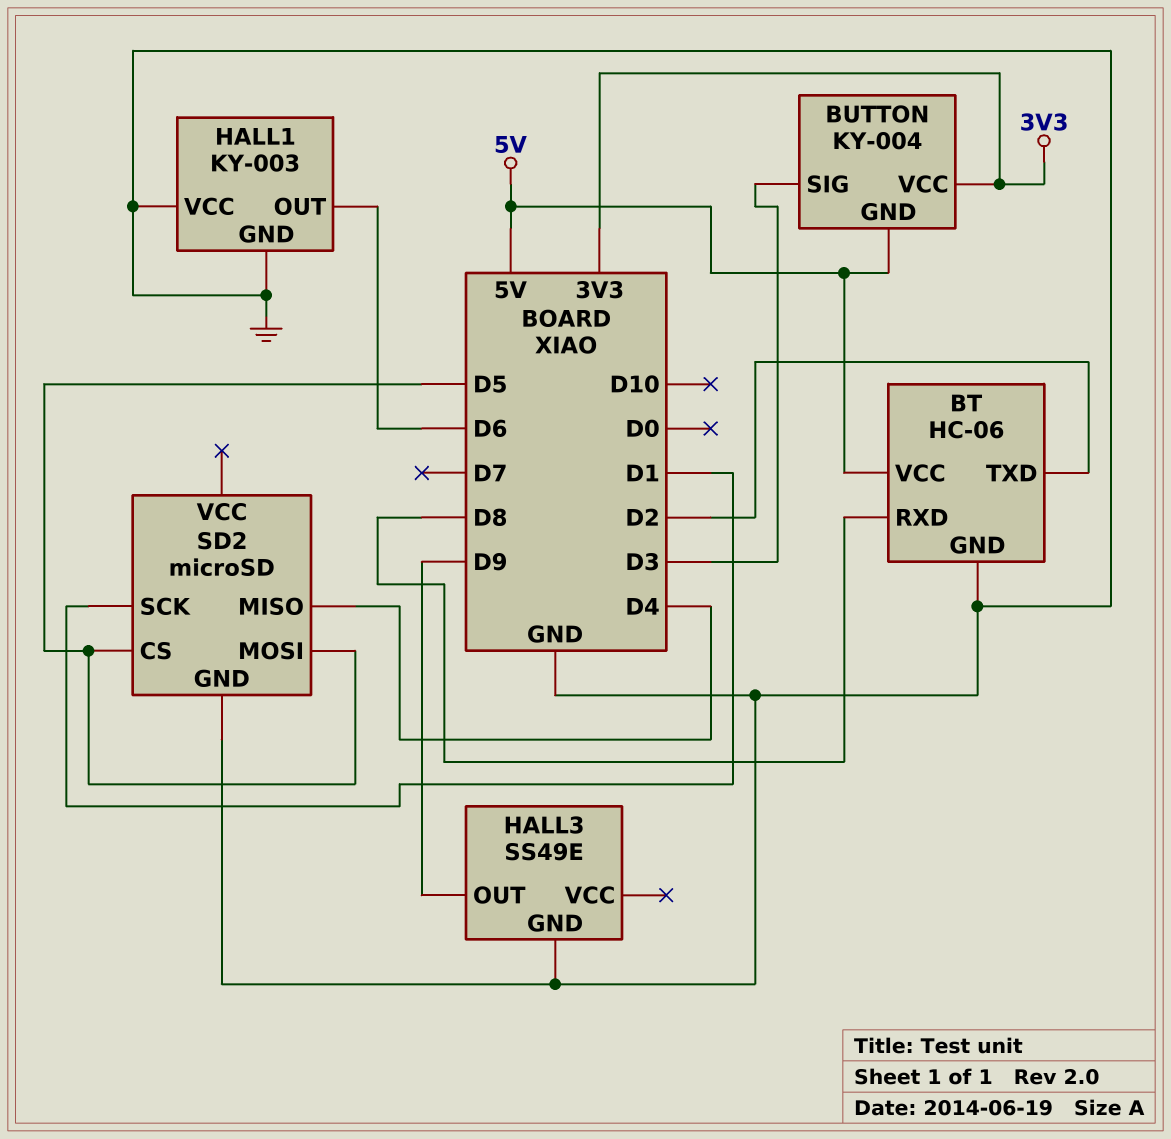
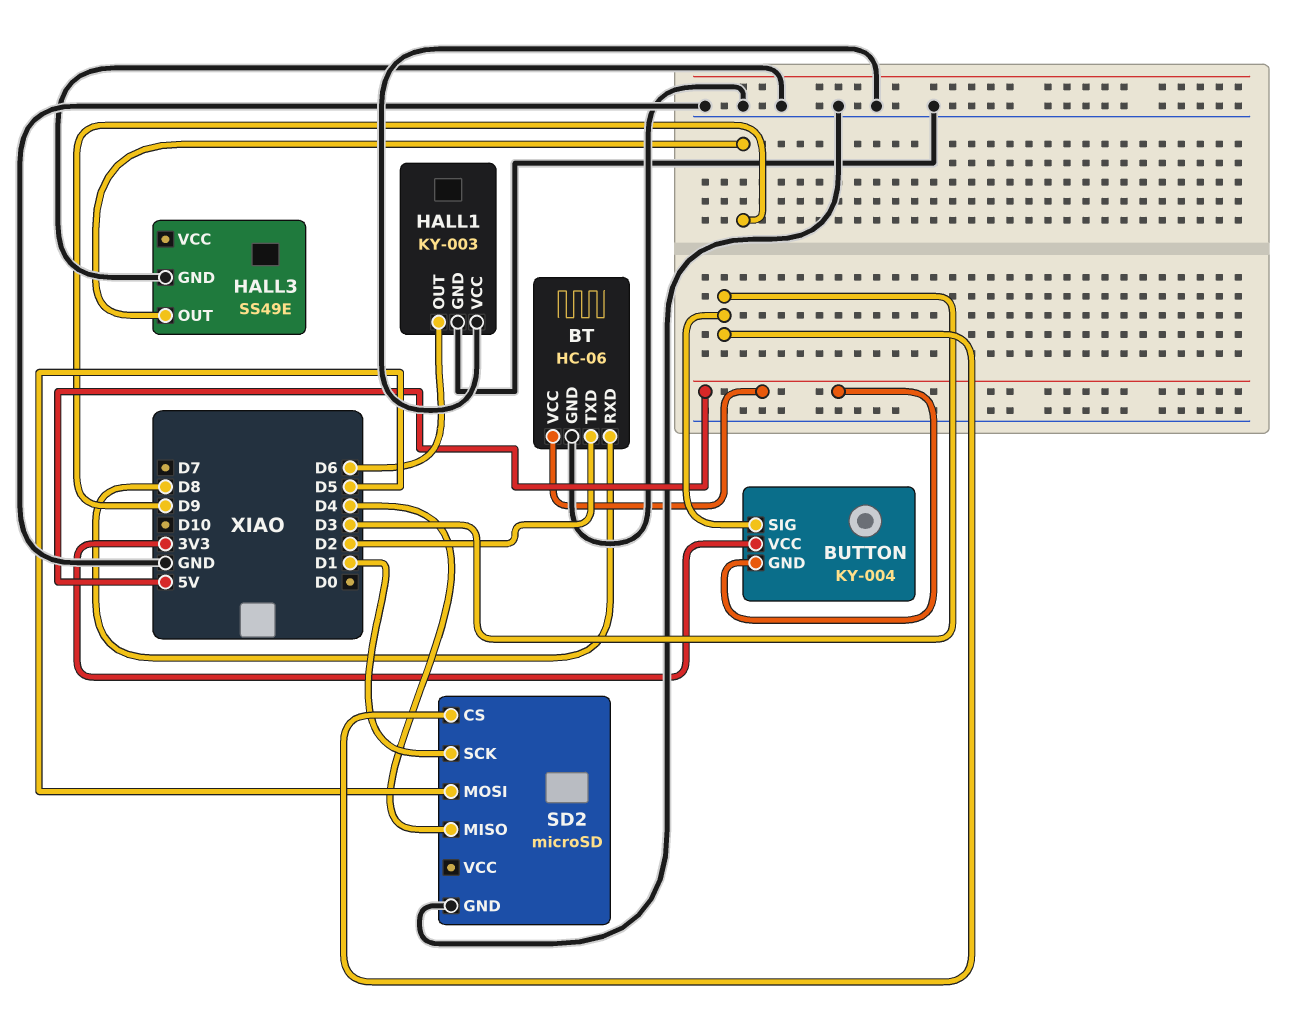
SD2 pin CS: D5 -> D3

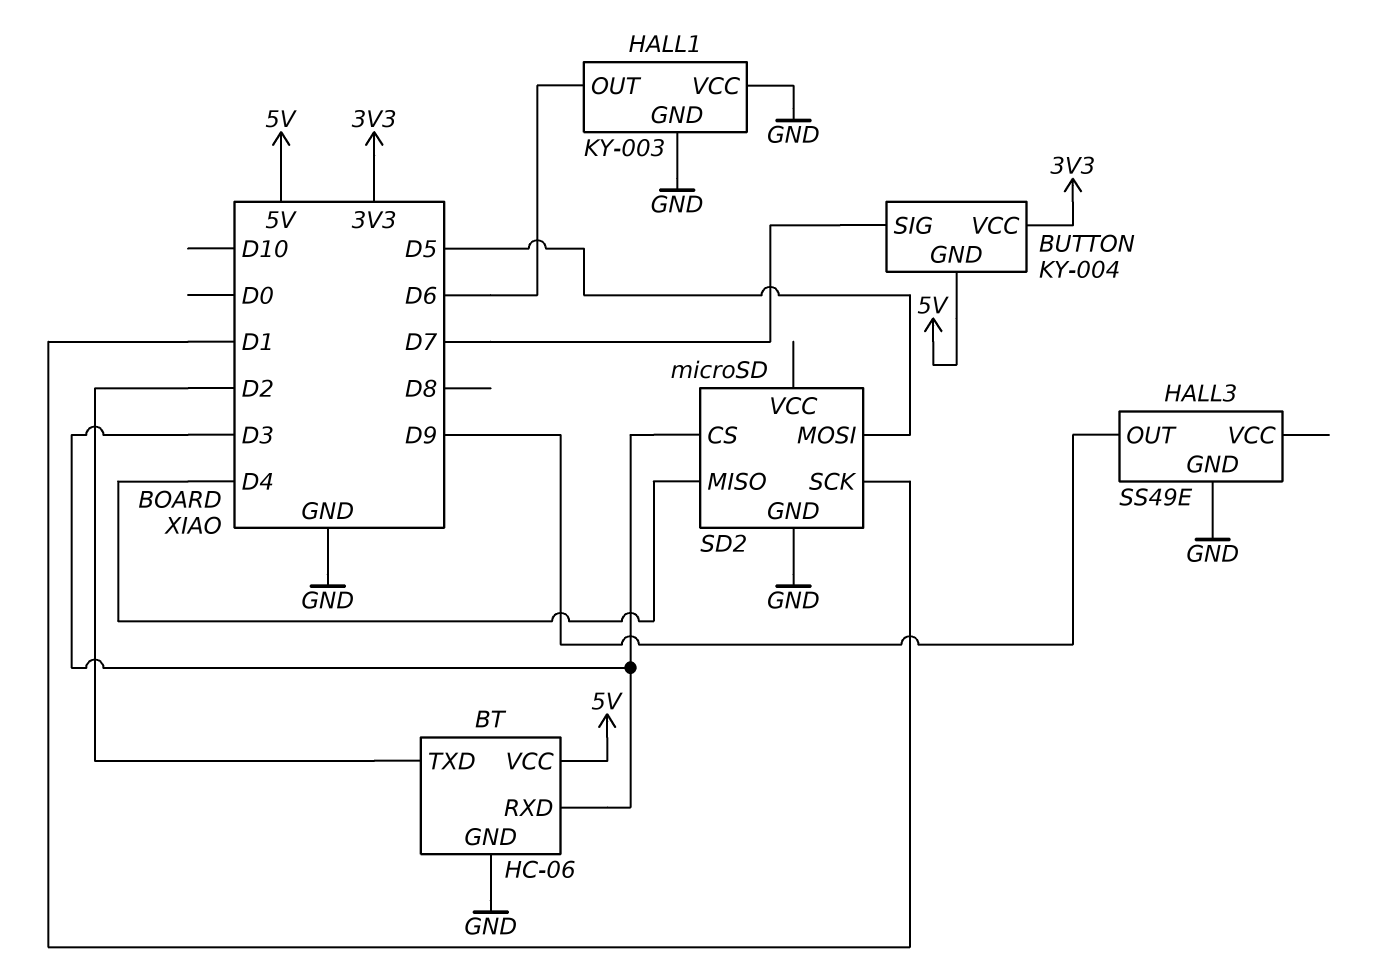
BT pin RXD: D8 -> D3
BUTTON pin SIG: D3 -> D7

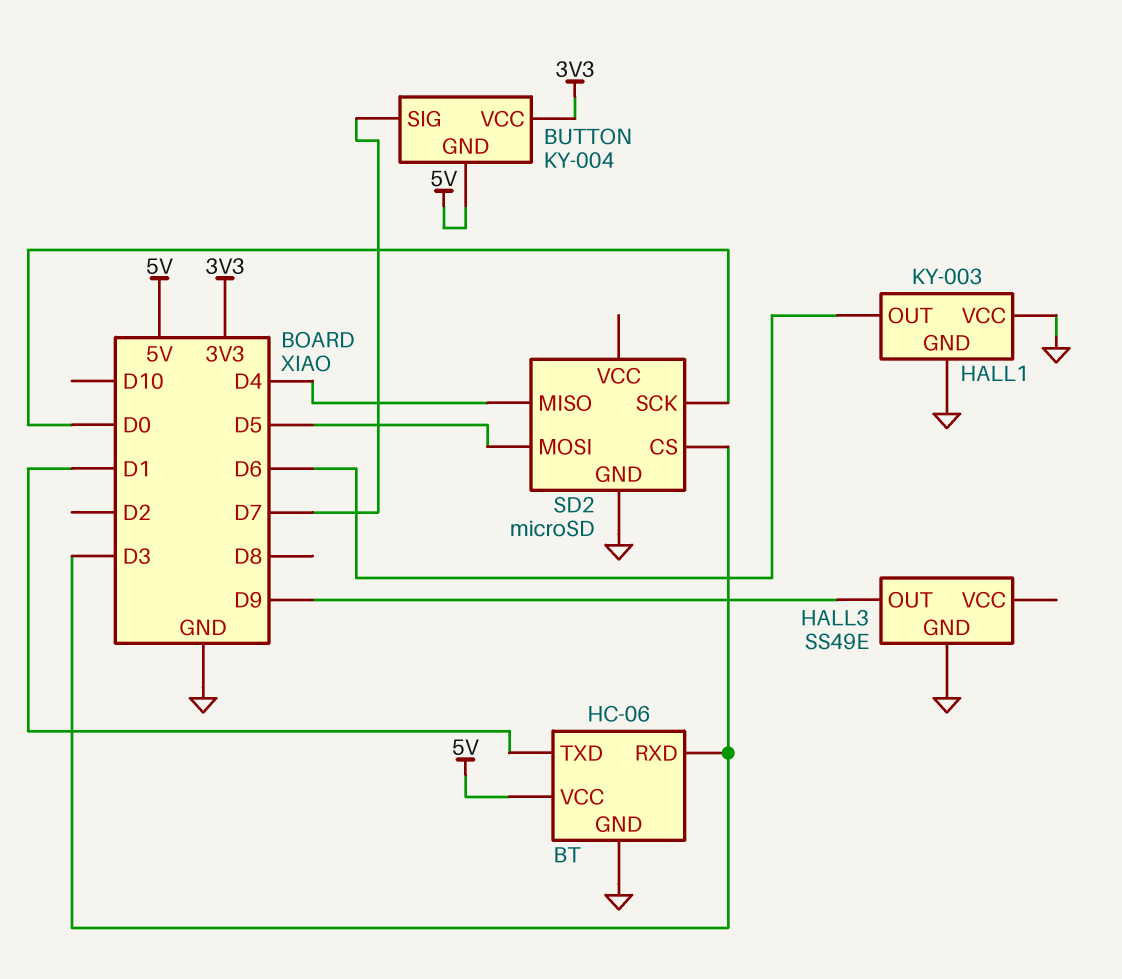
BT pin TXD: D2 -> D1
SD2 pin SCK: D1 -> D0

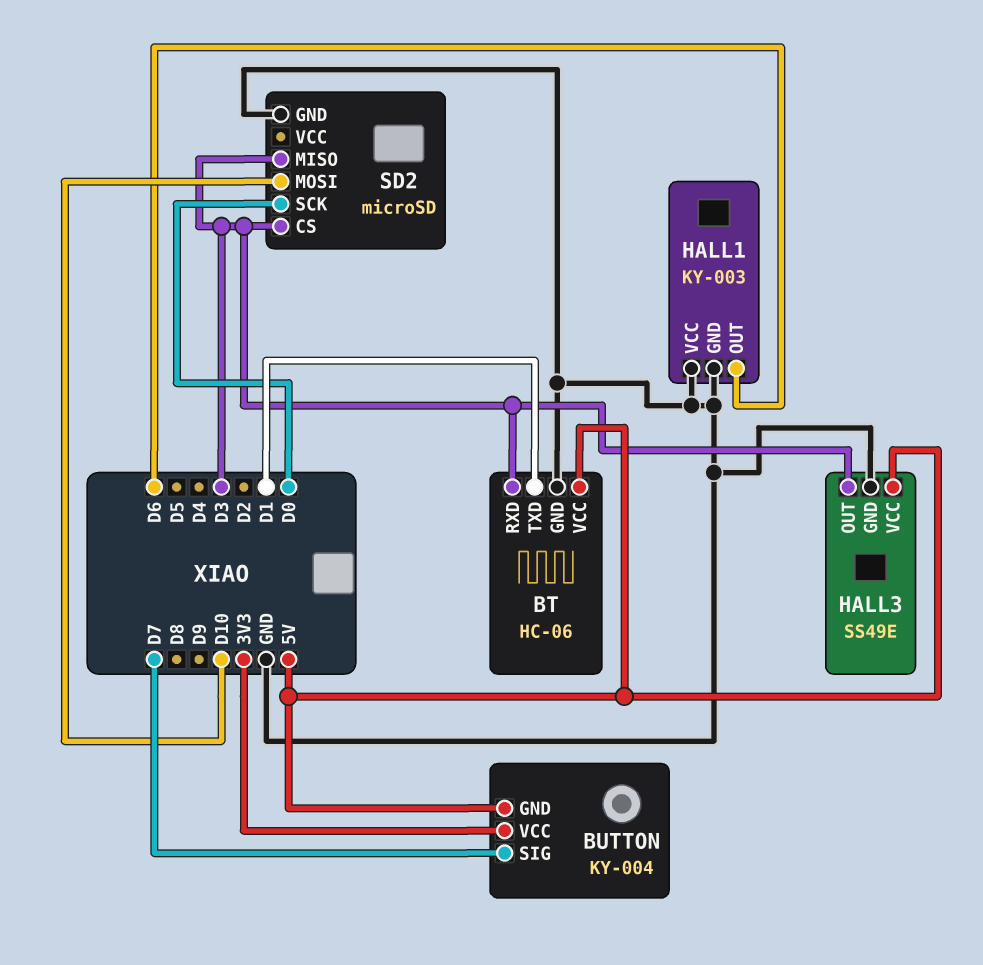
HALL3 pin OUT: D9 -> D3
HALL3 pin VCC: none -> 5V
SD2 pin MISO: D4 -> D3
SD2 pin MOSI: D5 -> D10

